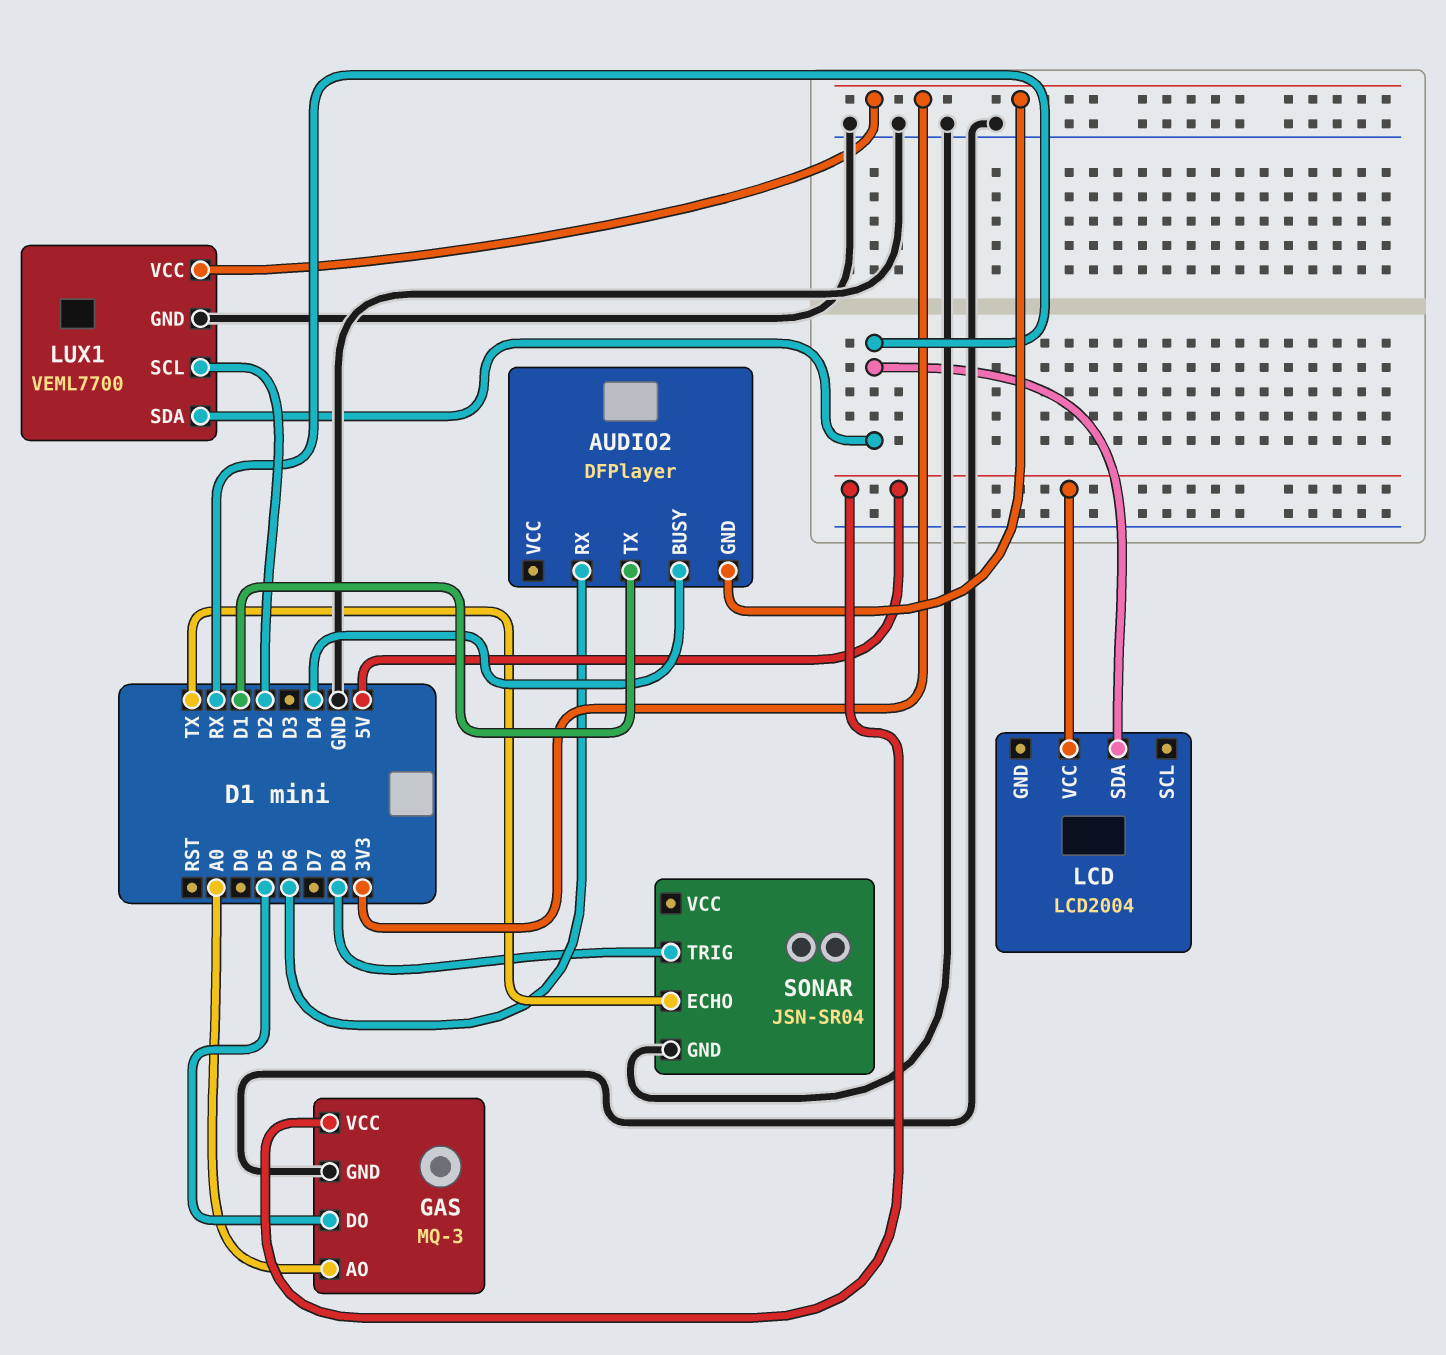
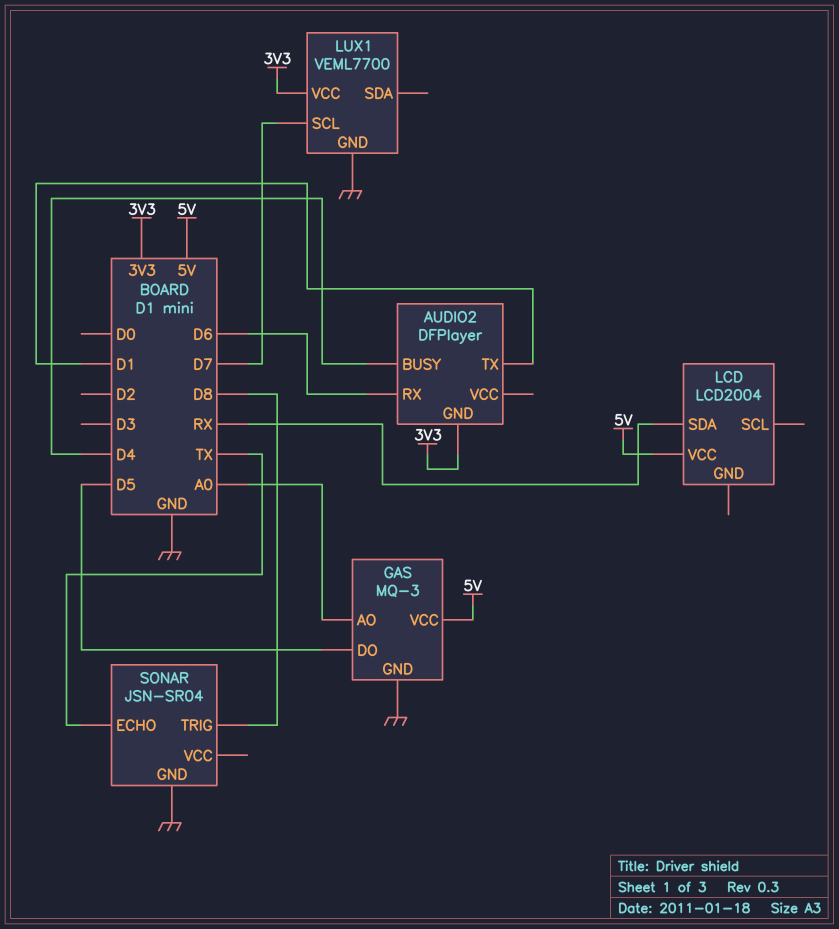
LUX1 pin SCL: D2 -> D7
LUX1 pin SDA: RX -> none

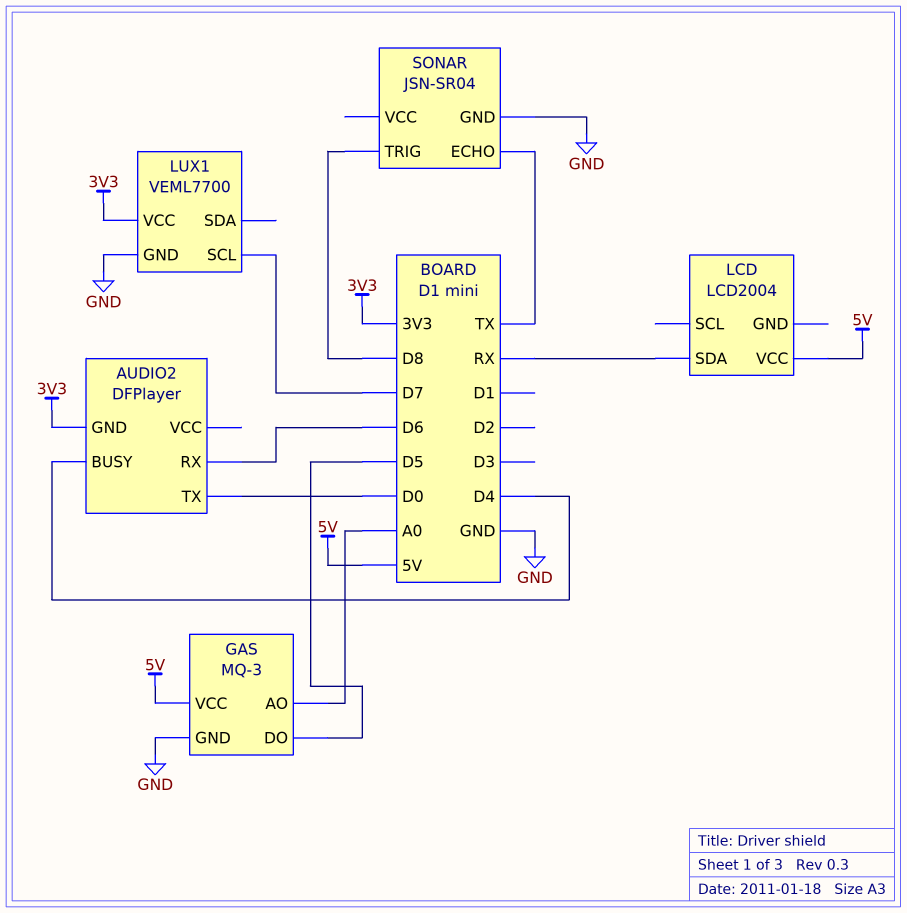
AUDIO2 pin TX: D1 -> D0

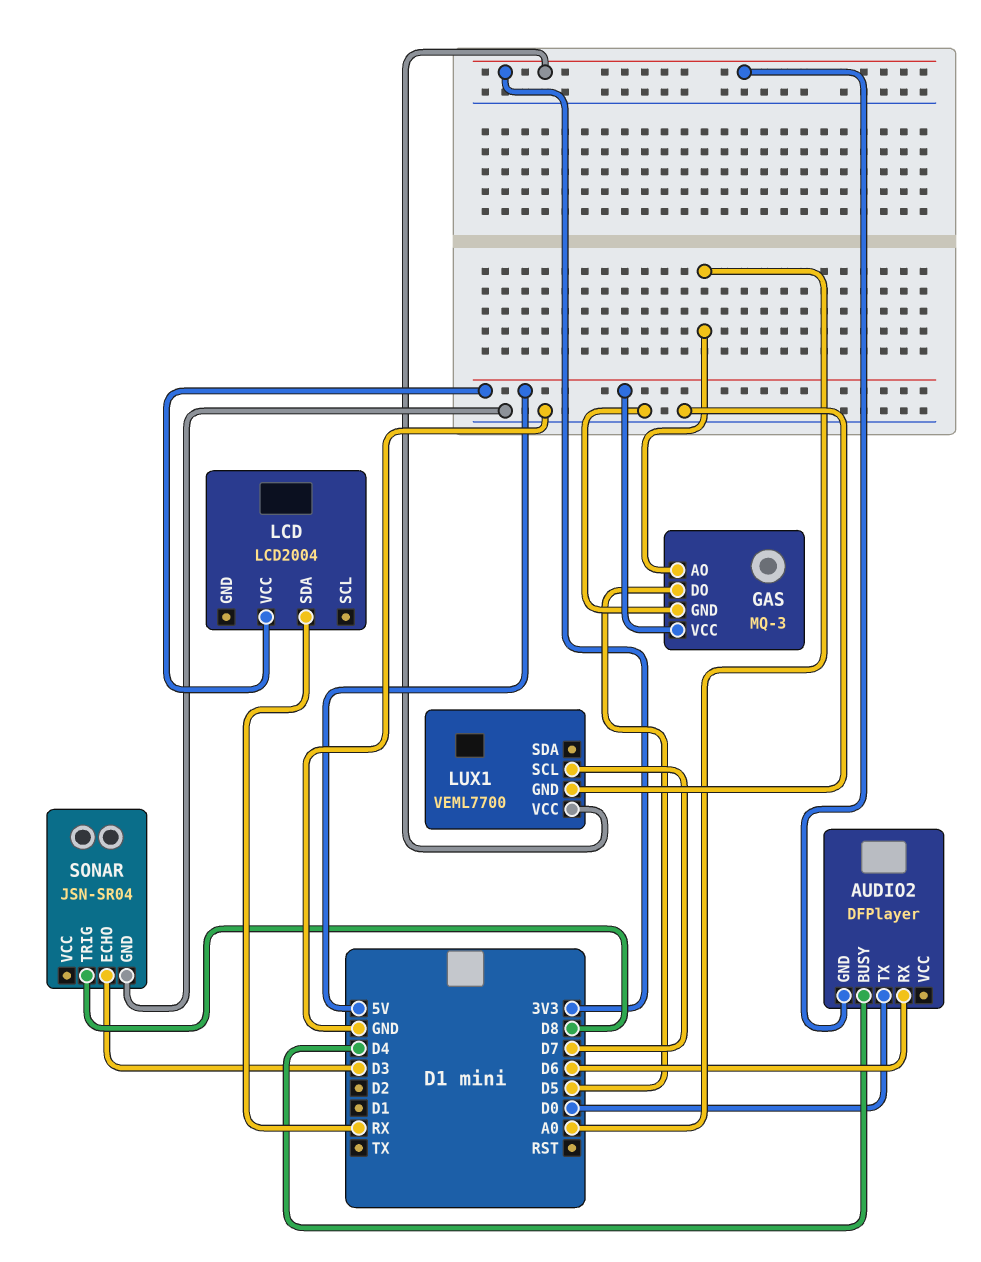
SONAR pin ECHO: TX -> D3

